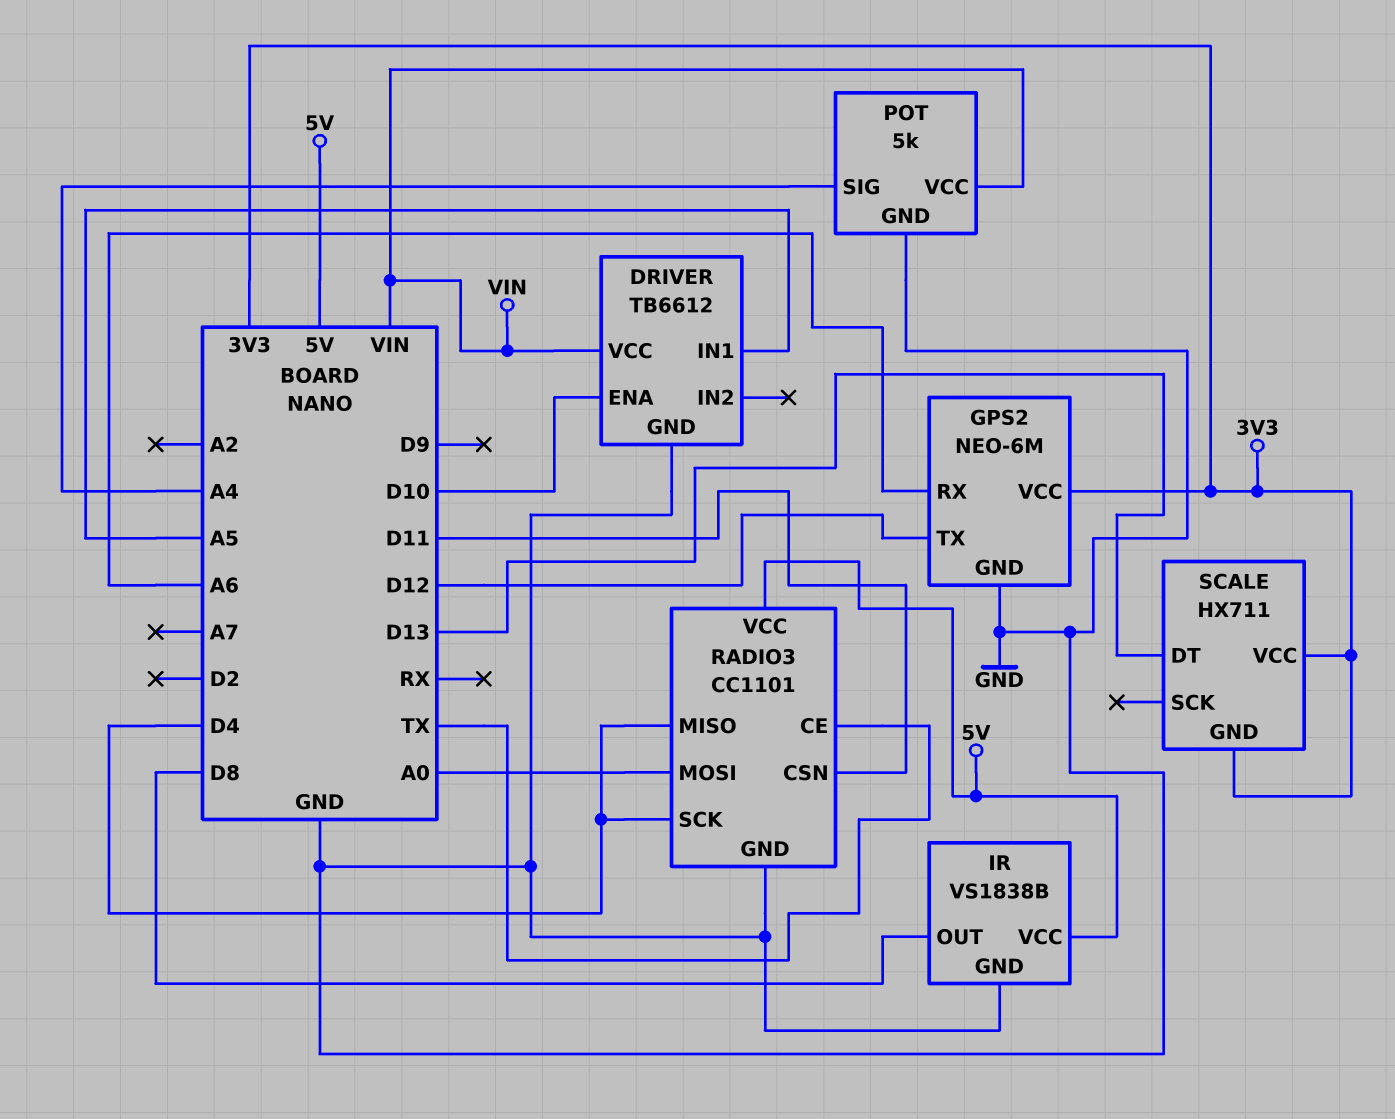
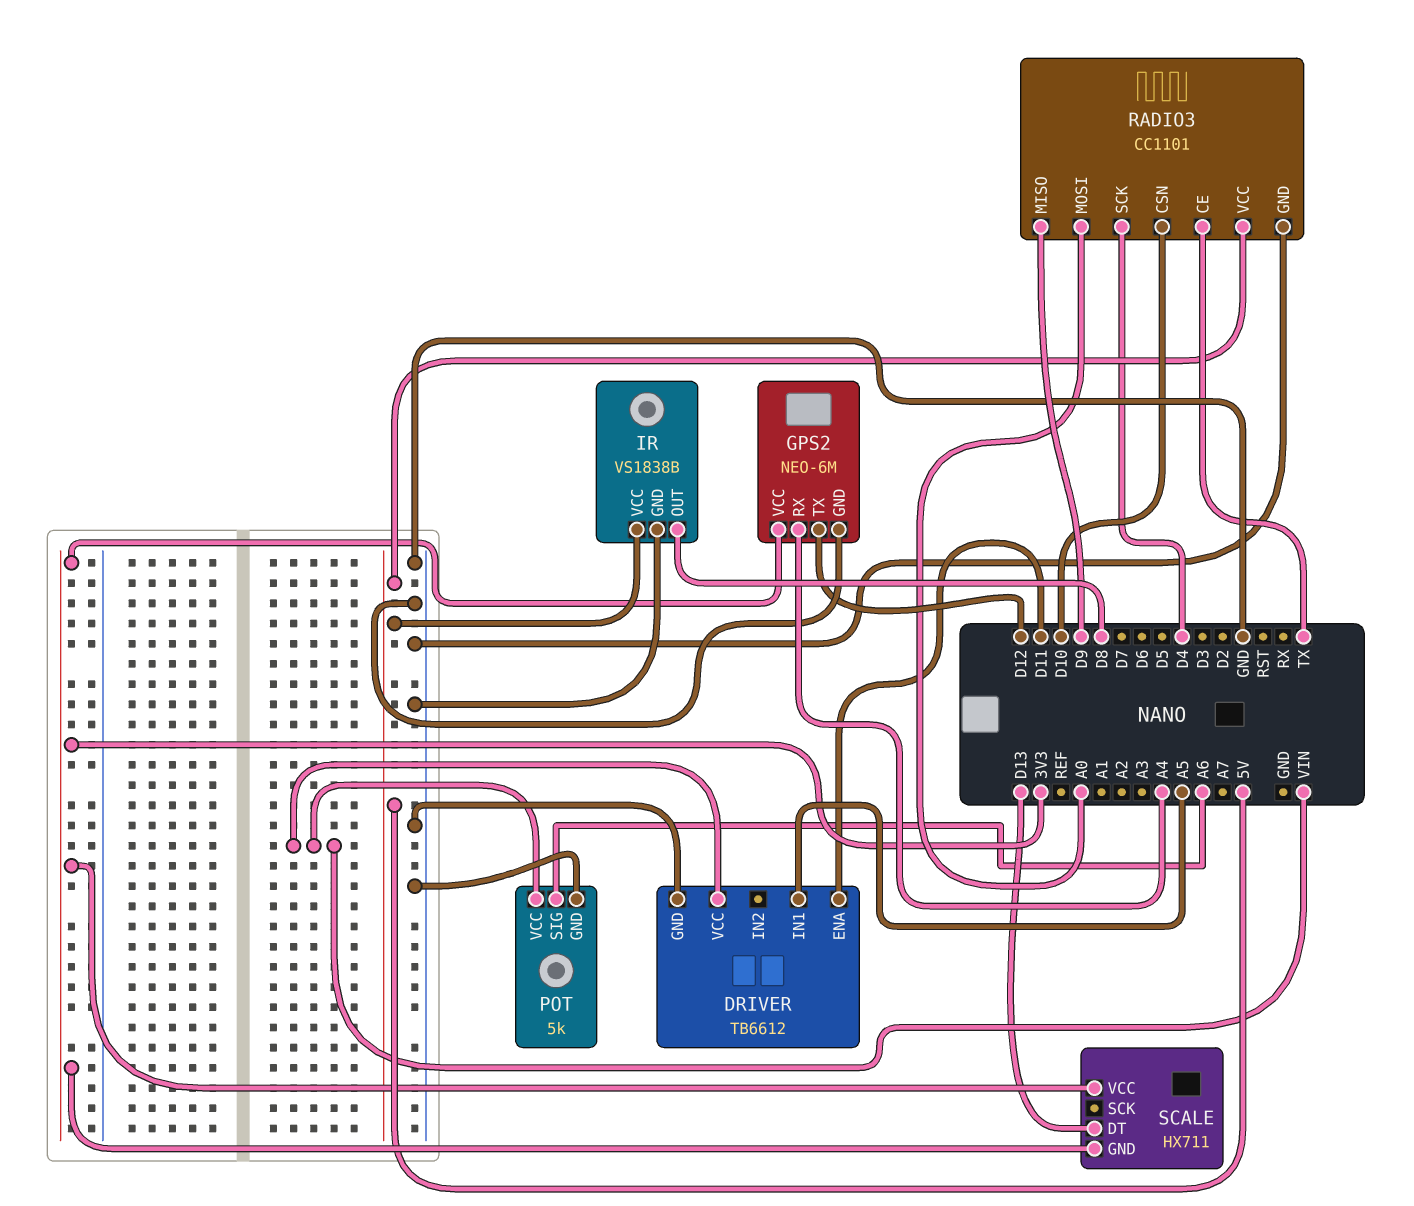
DRIVER pin ENA: D10 -> D11
GPS2 pin RX: A6 -> A4
POT pin SIG: A4 -> A6
RADIO3 pin CSN: D11 -> D10
RADIO3 pin MISO: D4 -> D9

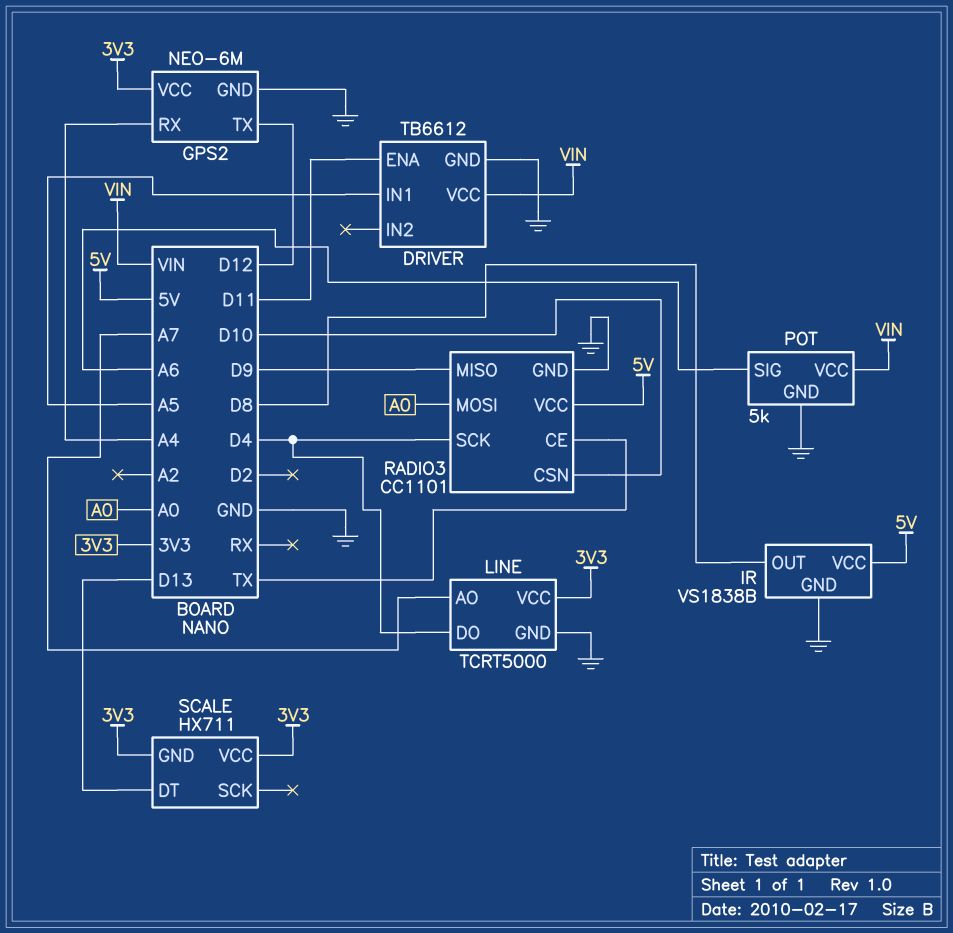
LINE: none -> TCRT5000
LINE pin AO: none -> A7
LINE pin DO: none -> D4
LINE pin GND: none -> GND
LINE pin VCC: none -> 3V3

